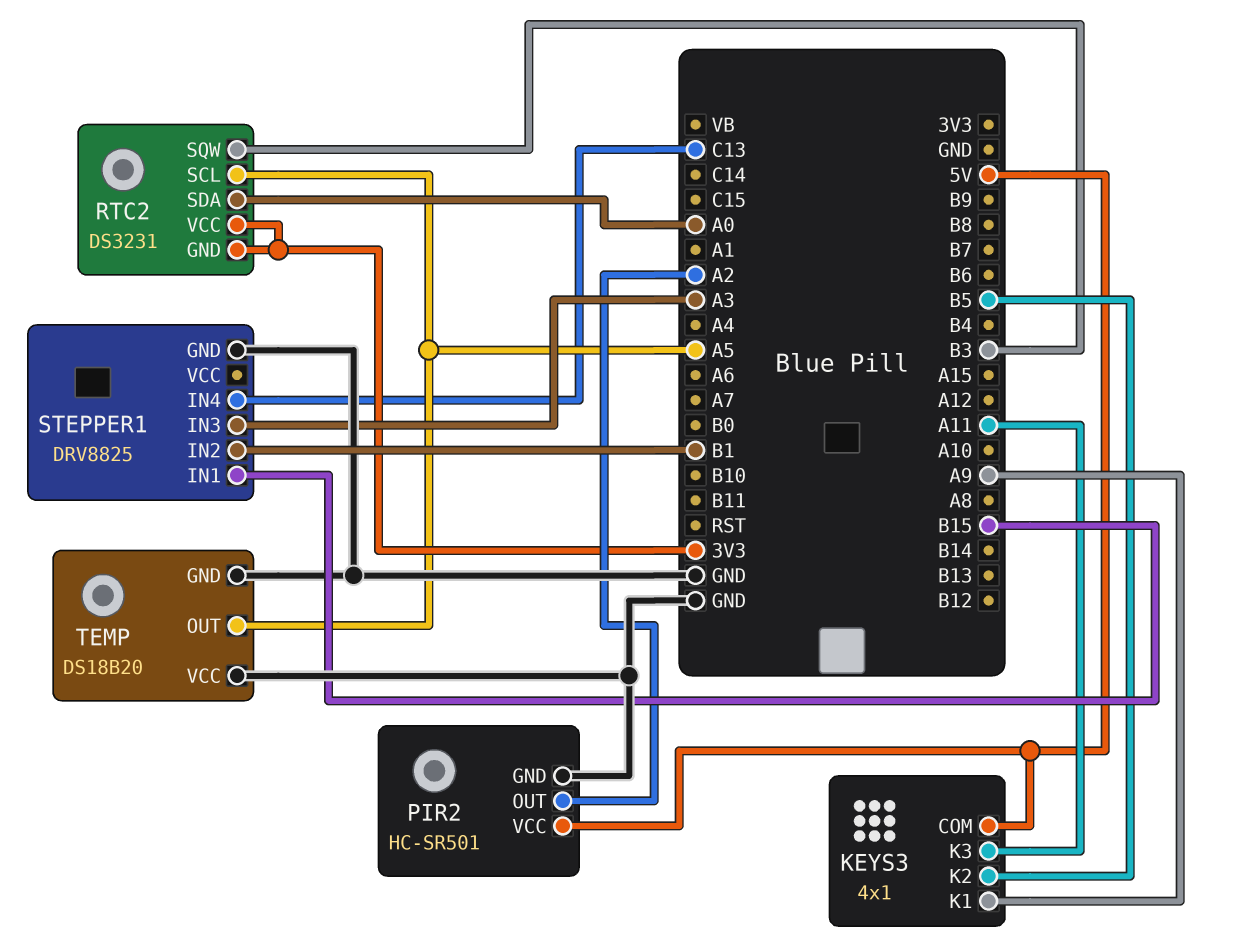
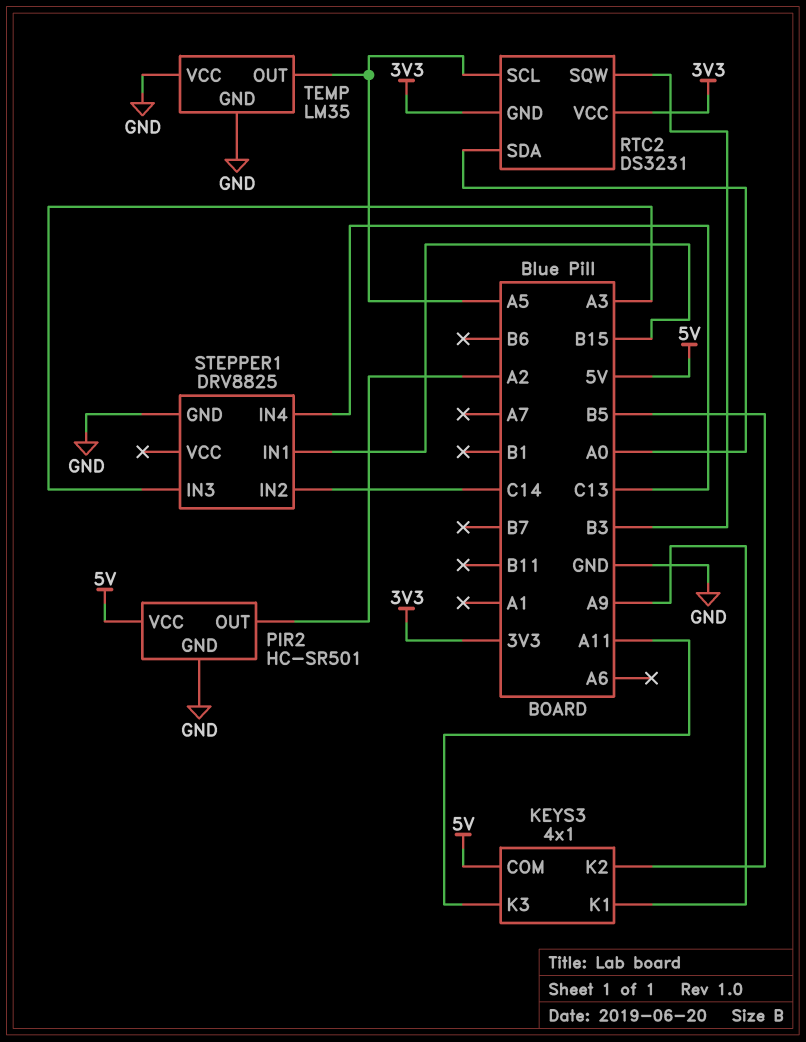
STEPPER1 pin IN2: B1 -> C14
TEMP: DS18B20 -> LM35

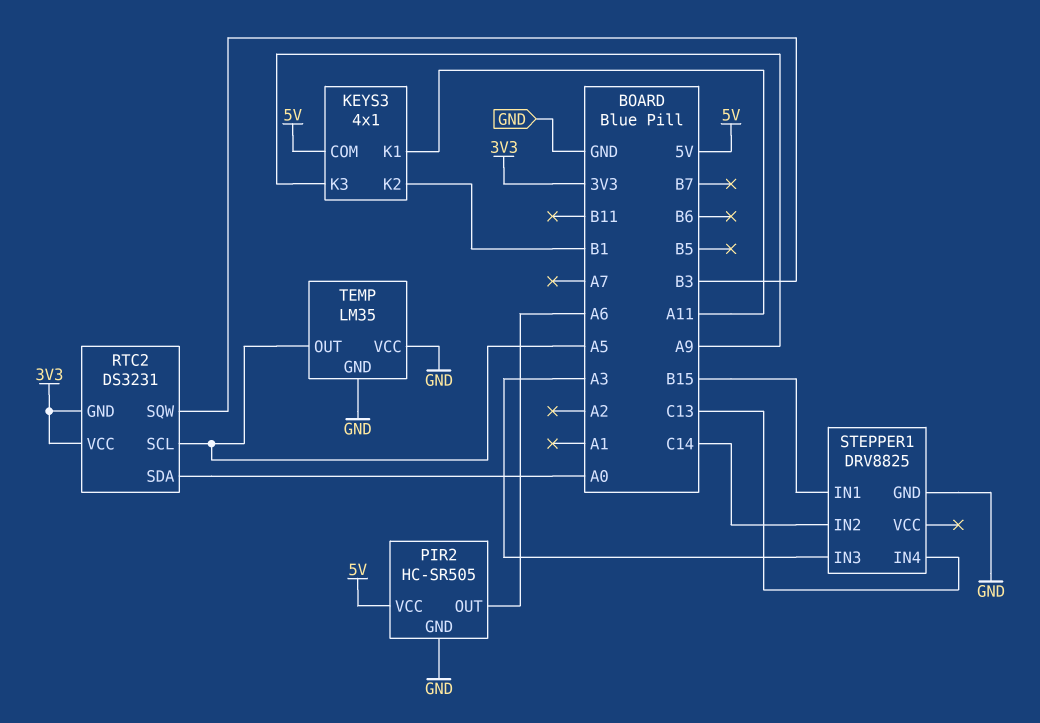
KEYS3 pin K1: A9 -> A11
KEYS3 pin K2: B5 -> B1
KEYS3 pin K3: A11 -> A9
PIR2: HC-SR501 -> HC-SR505
PIR2 pin OUT: A2 -> A6

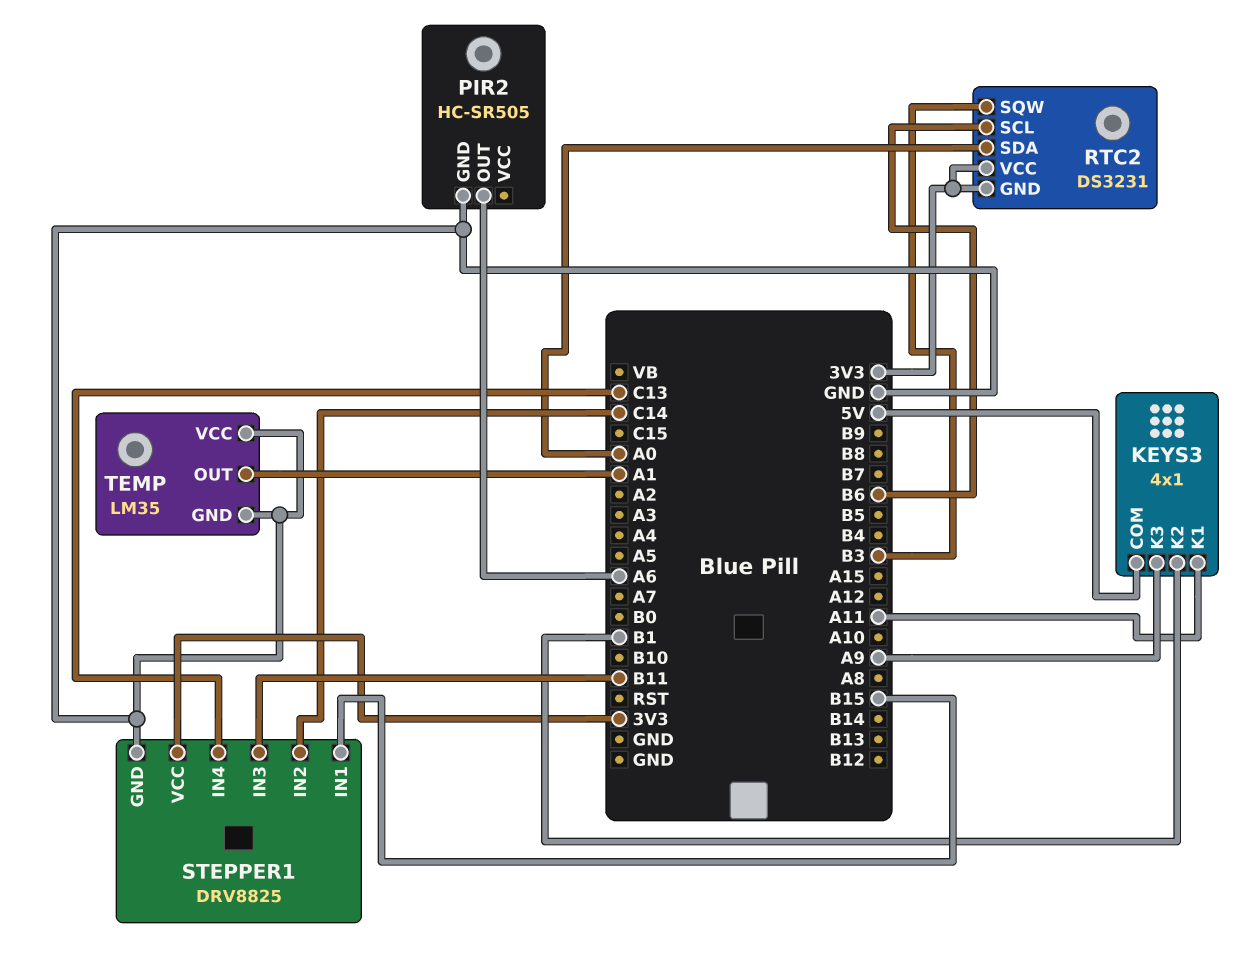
PIR2 pin VCC: 5V -> none
RTC2 pin SCL: A5 -> B6
STEPPER1 pin IN3: A3 -> B11
STEPPER1 pin VCC: none -> 3V3
TEMP pin OUT: A5 -> A1

